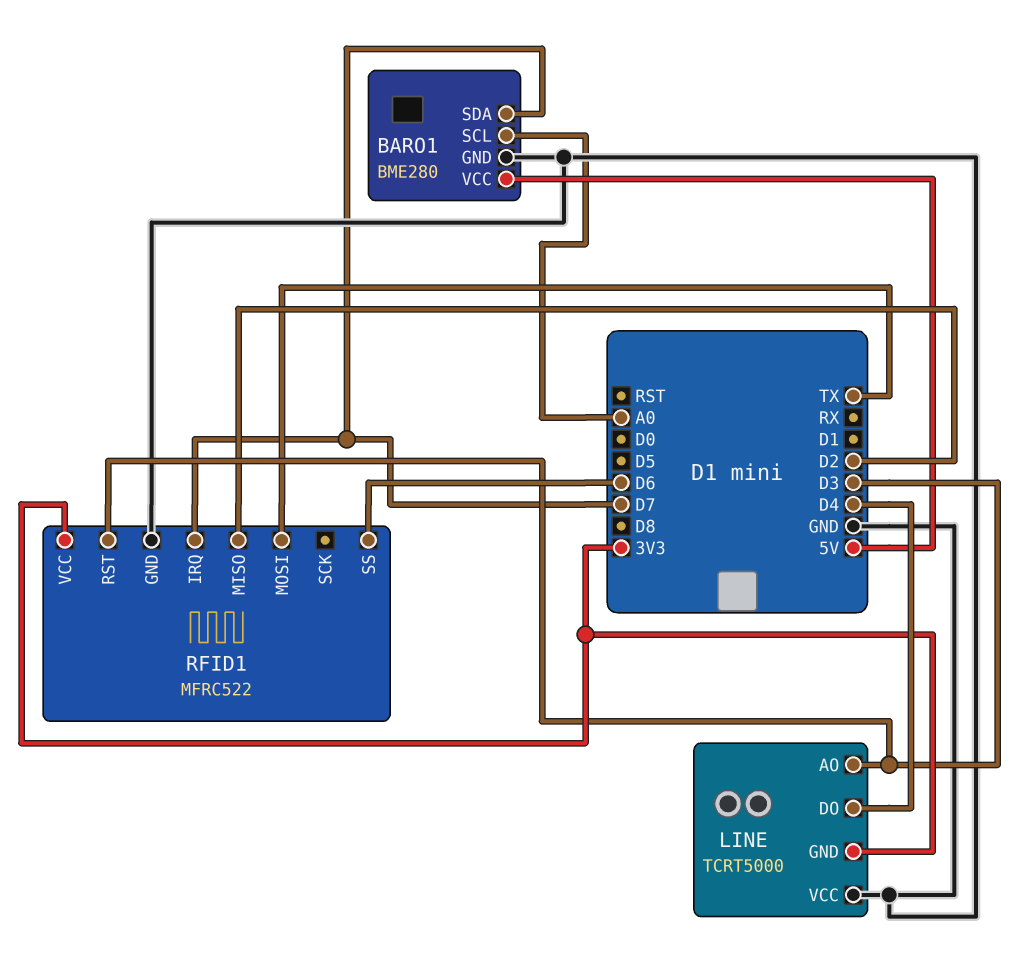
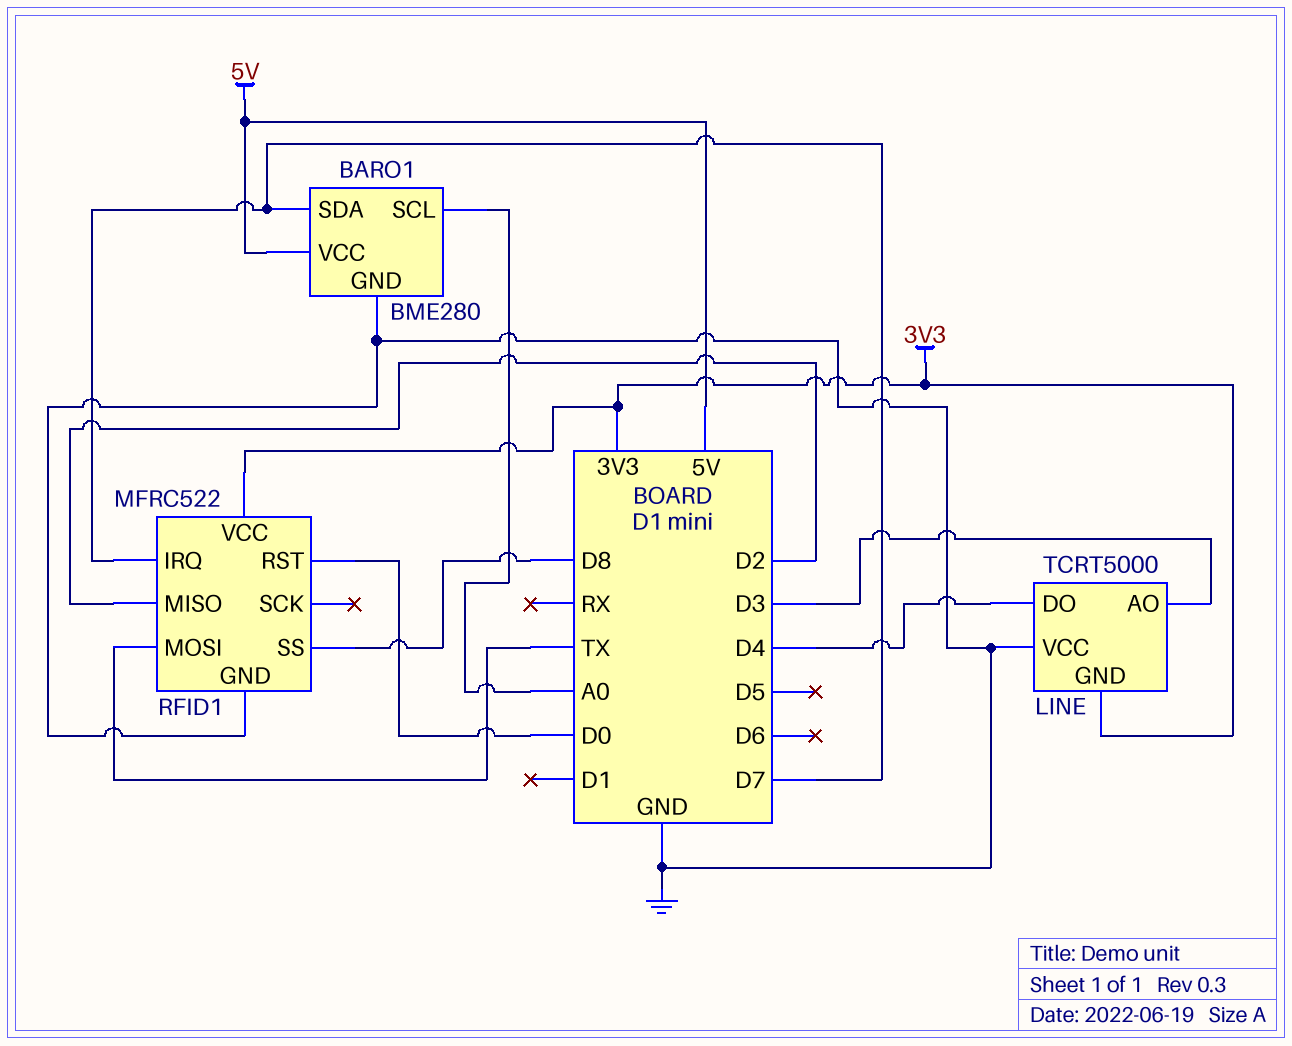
RFID1 pin RST: D3 -> D0
RFID1 pin SS: D6 -> D8

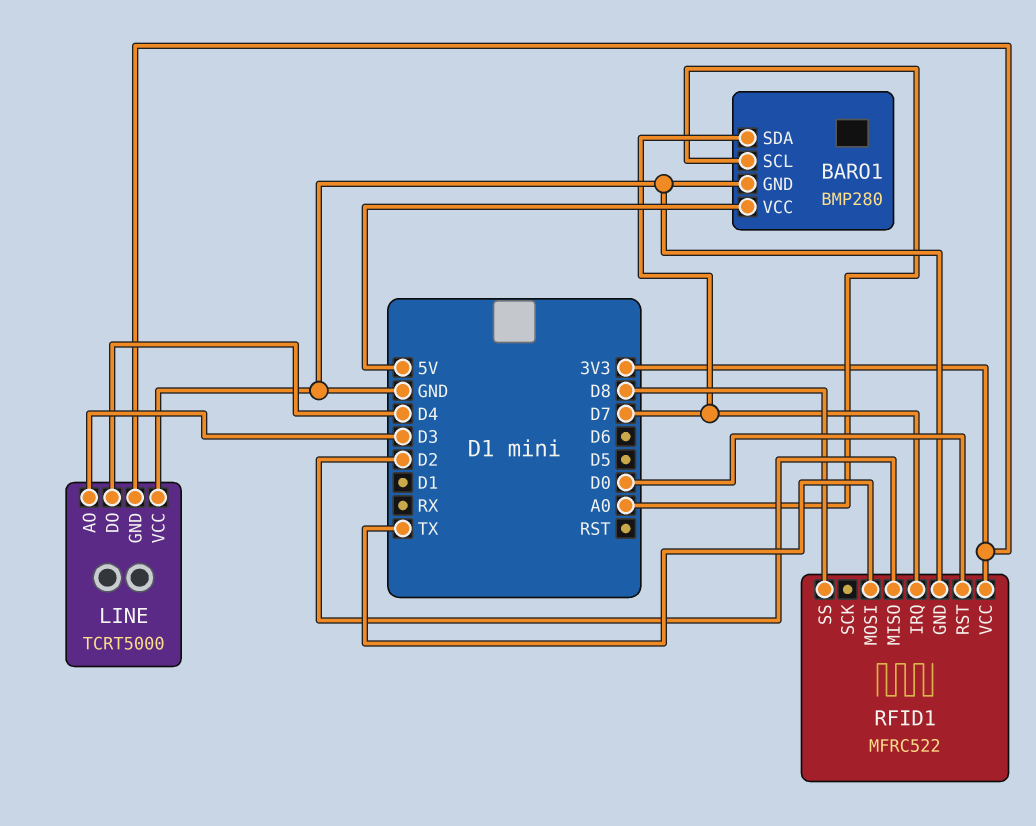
BARO1: BME280 -> BMP280

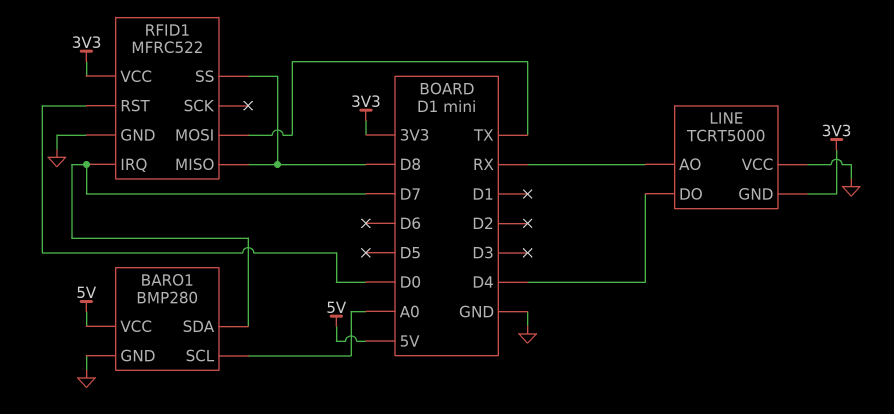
LINE pin AO: D3 -> RX
RFID1 pin MISO: D2 -> D8

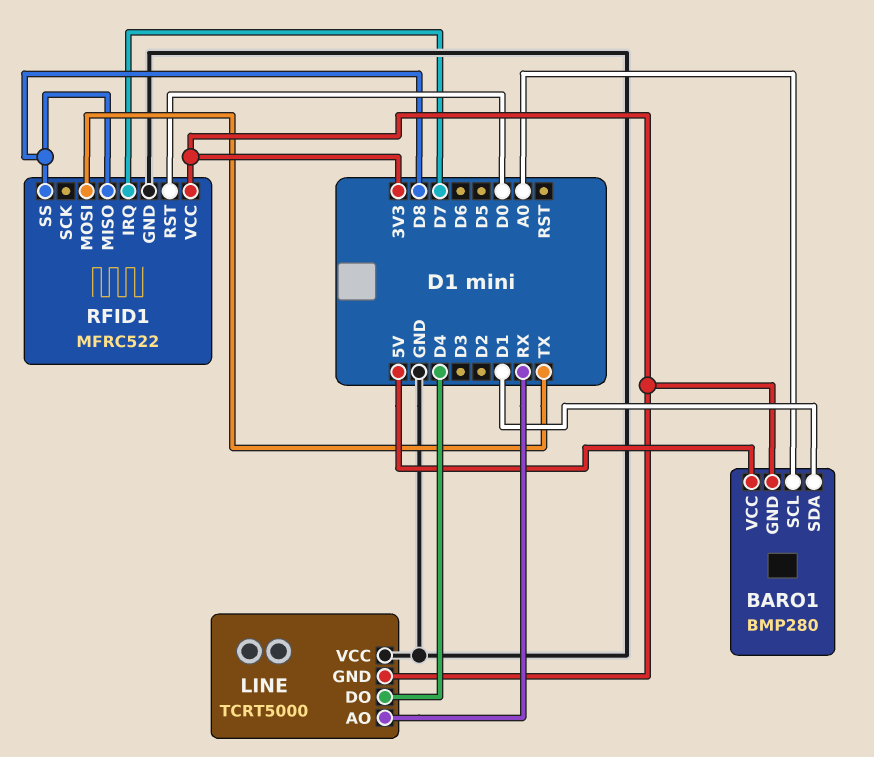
BARO1 pin GND: GND -> 3V3
BARO1 pin SDA: D7 -> D1

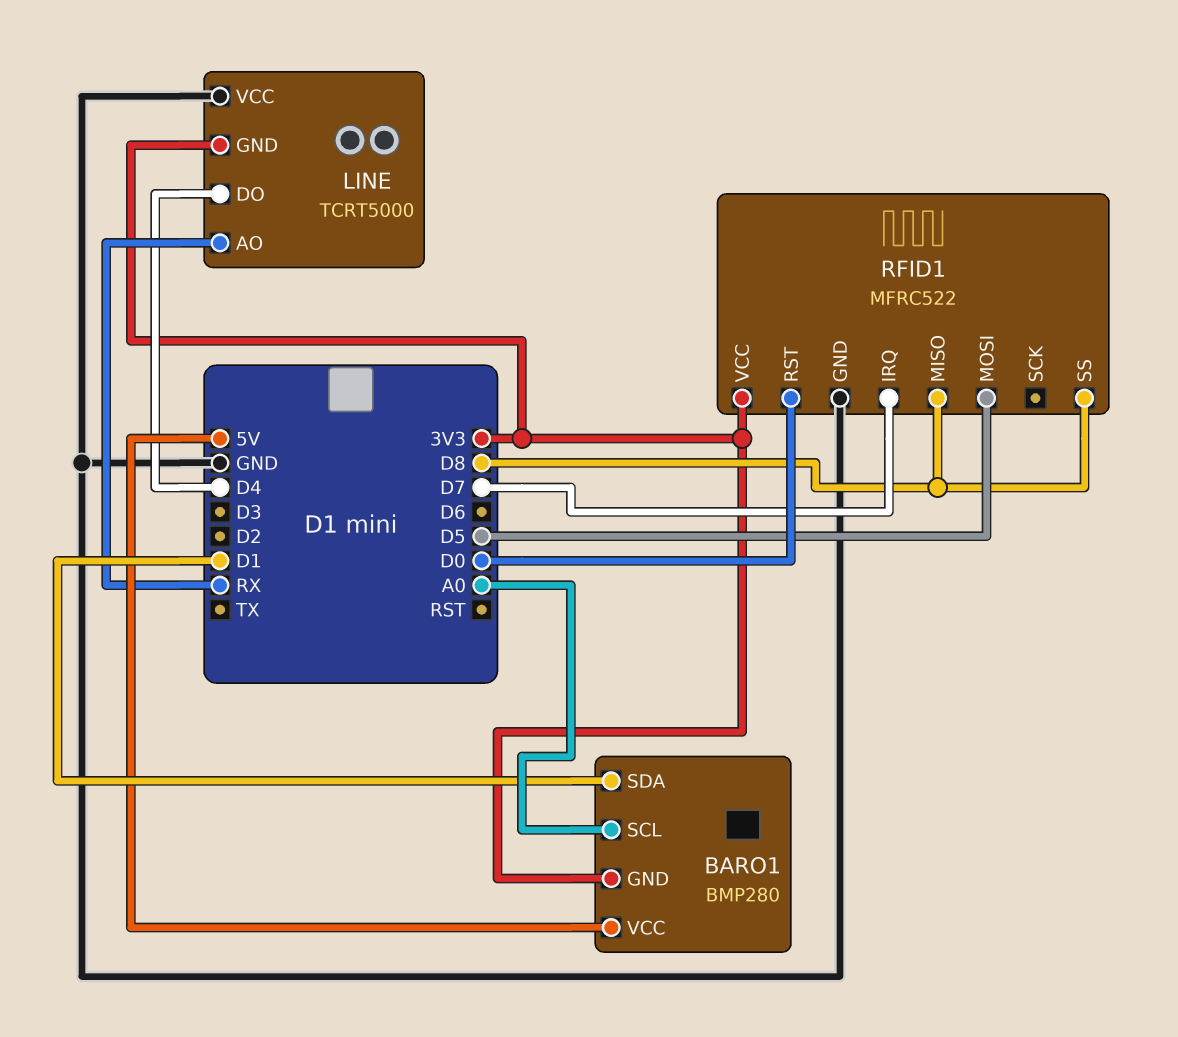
RFID1 pin MOSI: TX -> D5

